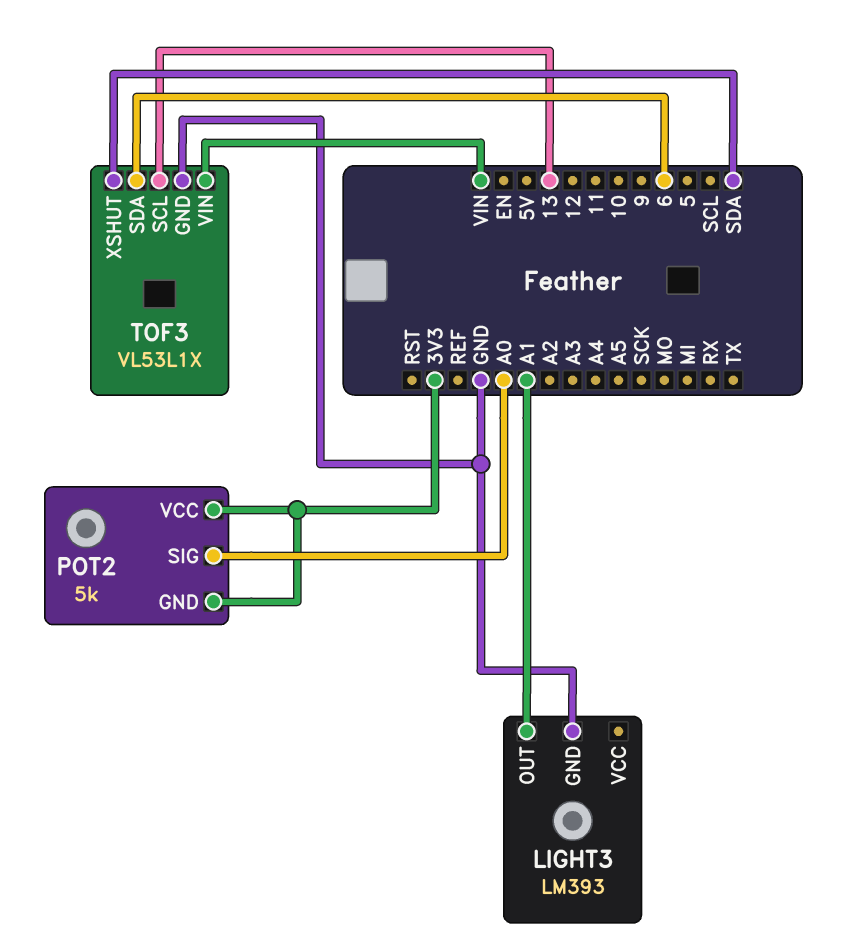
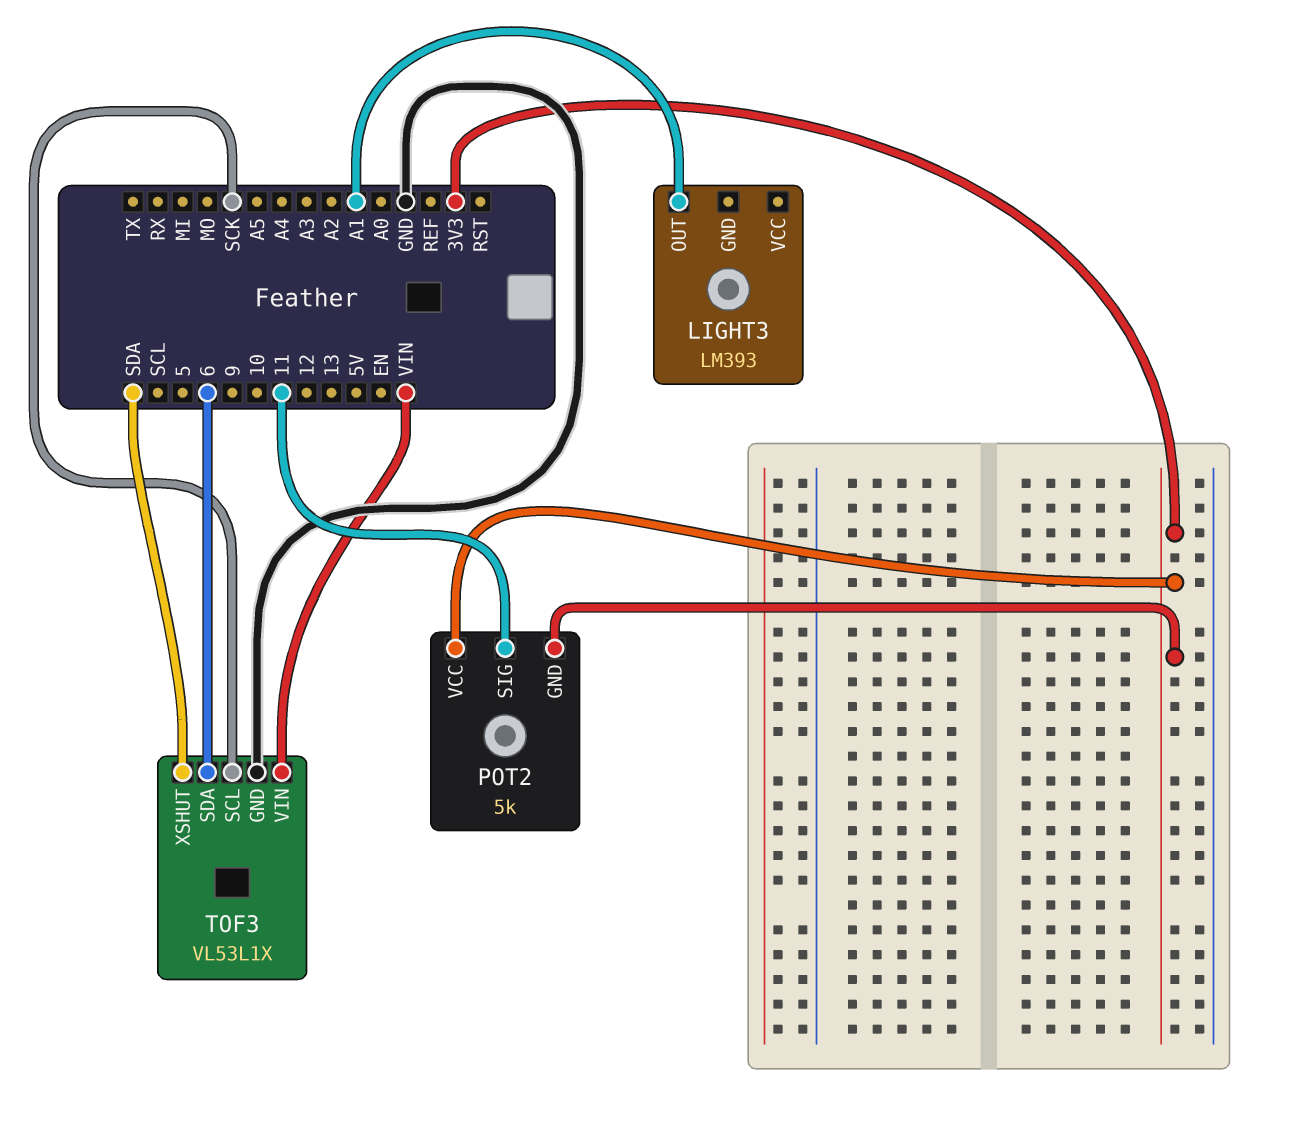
LIGHT3 pin GND: GND -> none
POT2 pin SIG: A0 -> 11
TOF3 pin SCL: 13 -> SCK

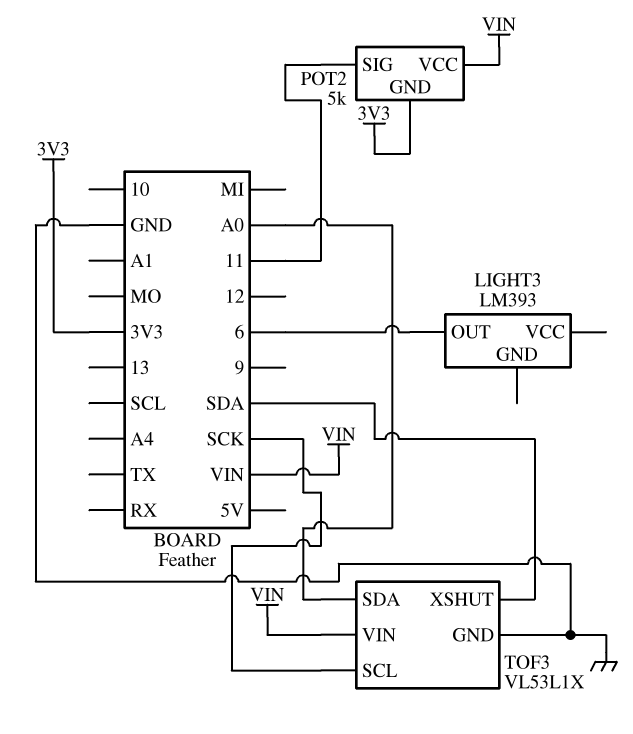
LIGHT3 pin OUT: A1 -> 6
POT2 pin VCC: 3V3 -> VIN
TOF3 pin SDA: 6 -> A0

